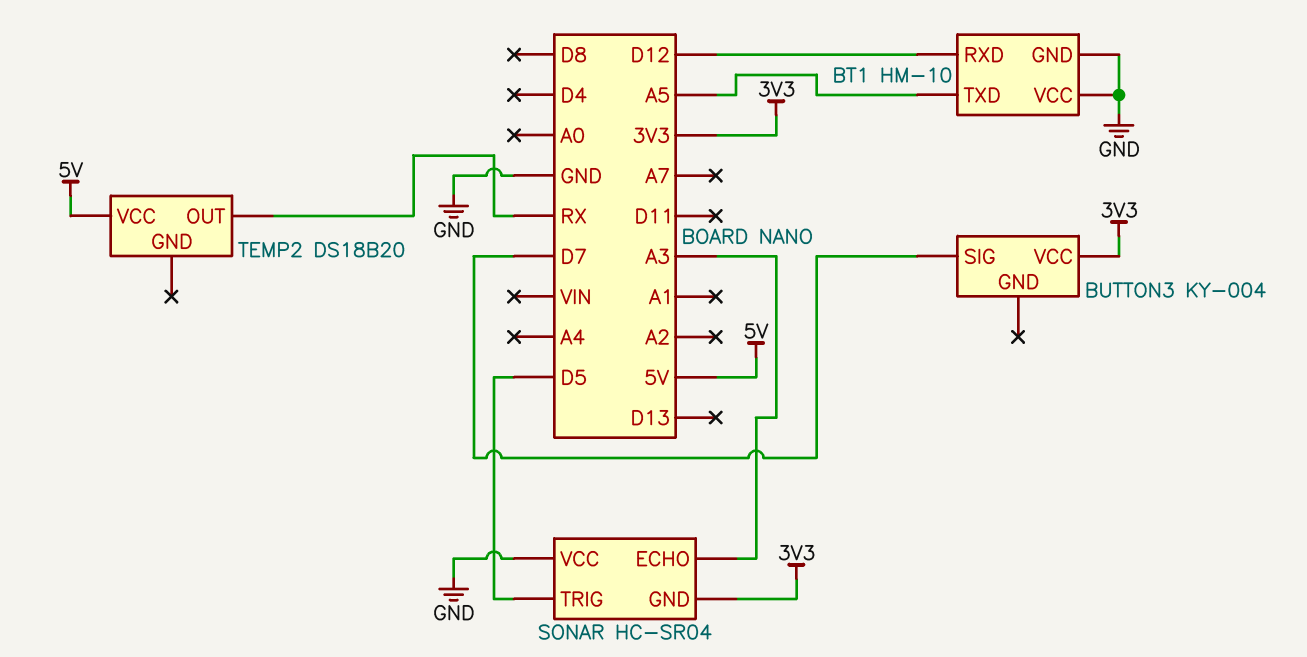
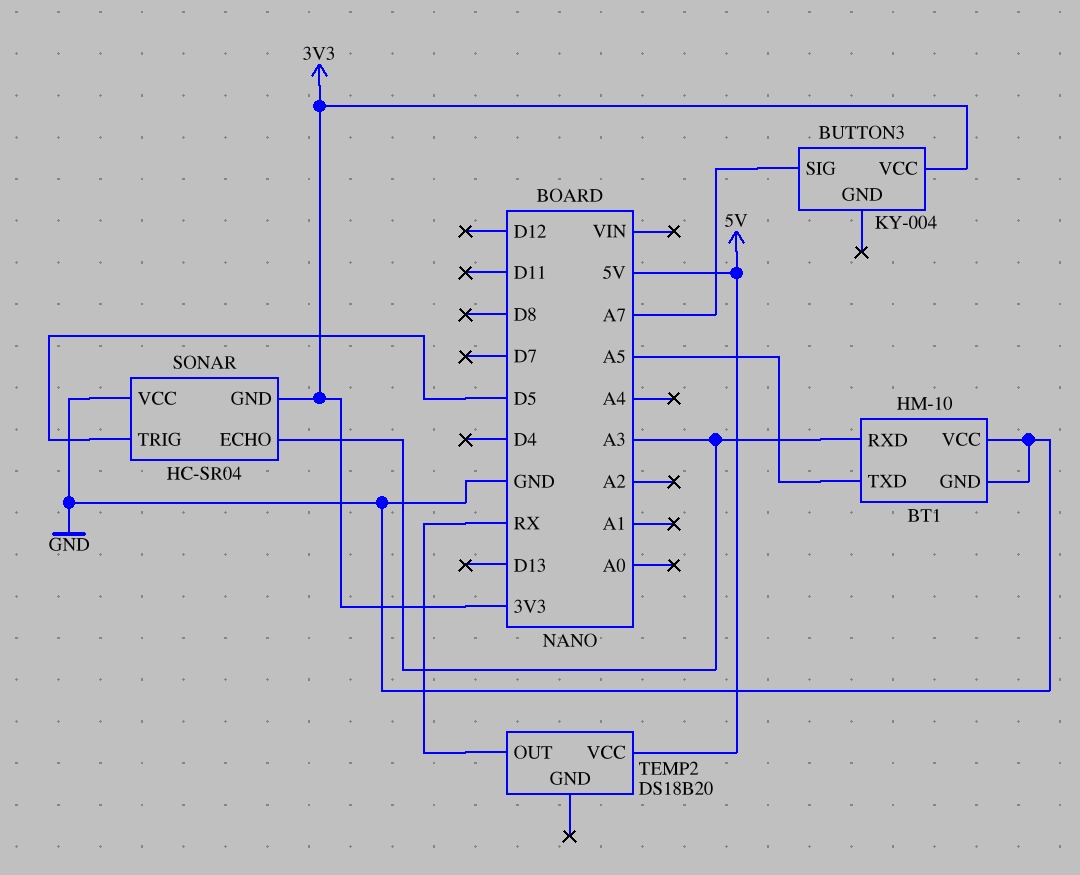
BT1 pin RXD: D12 -> A3
BUTTON3 pin SIG: D7 -> A7

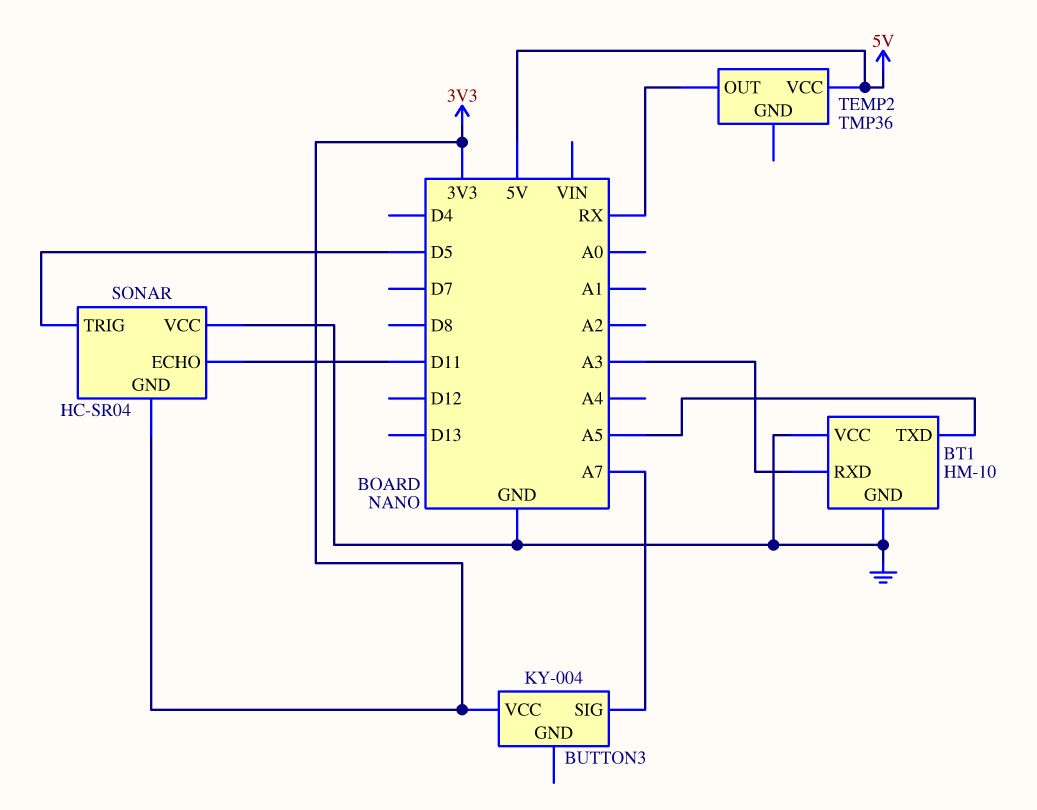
SONAR pin ECHO: A3 -> D11
TEMP2: DS18B20 -> TMP36

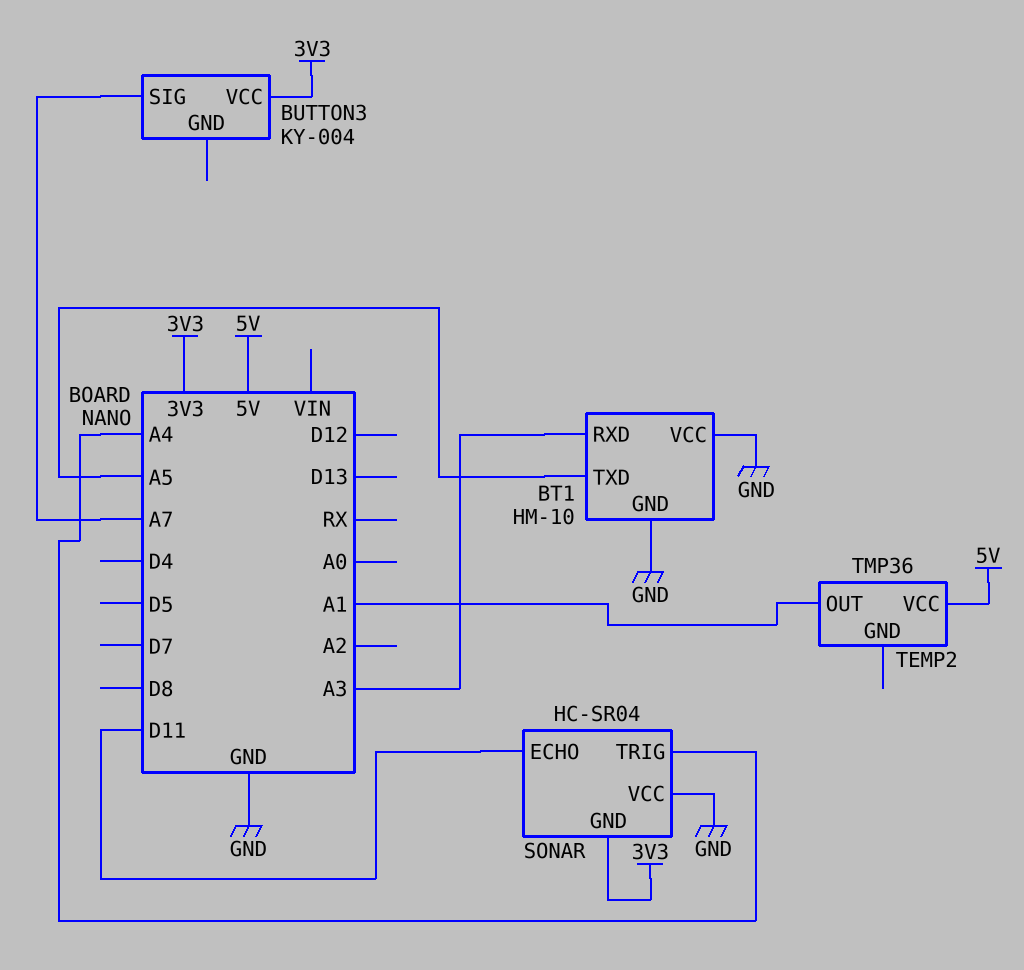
SONAR pin TRIG: D5 -> A4
TEMP2 pin OUT: RX -> A1

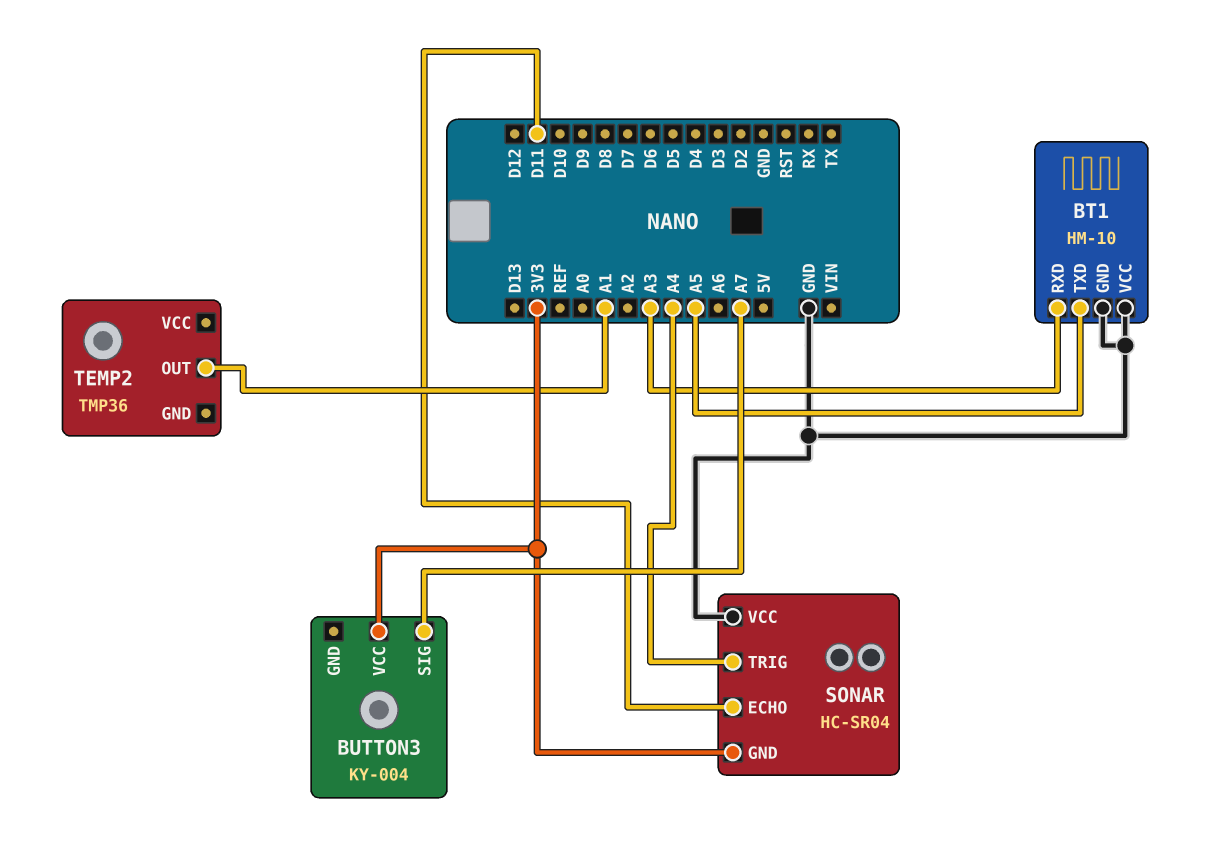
TEMP2 pin VCC: 5V -> none

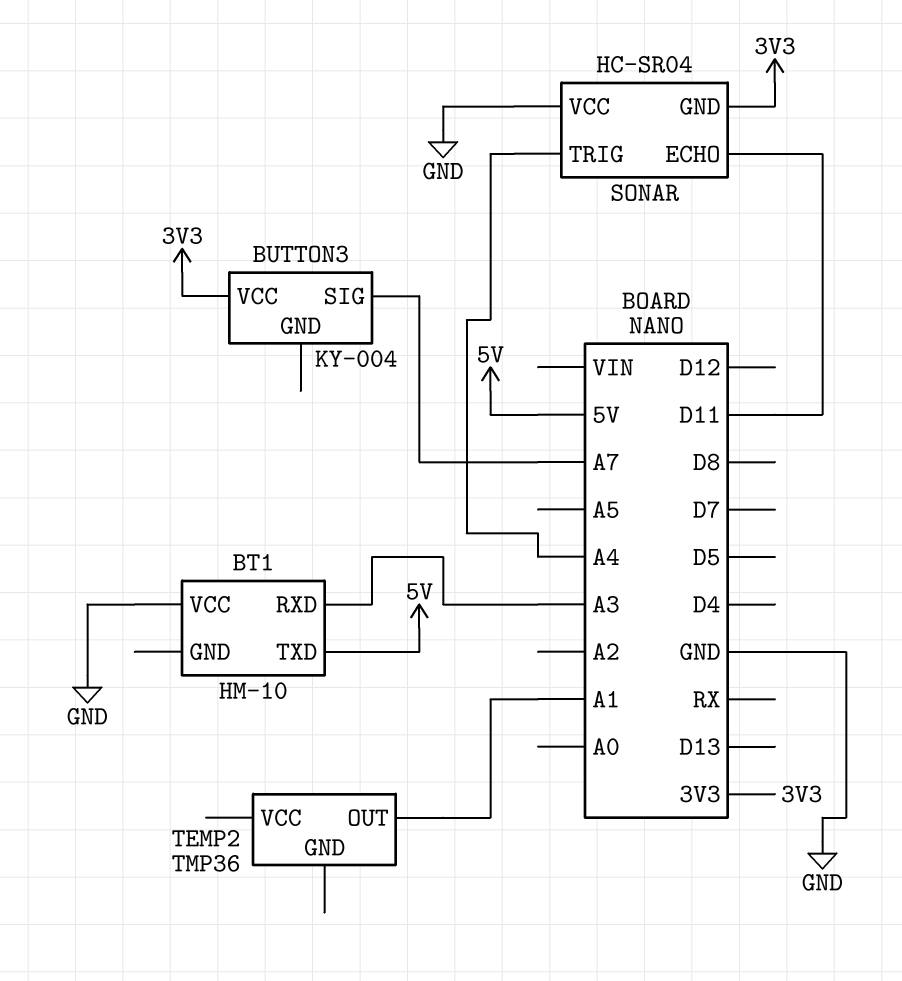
BT1 pin GND: GND -> none
BT1 pin TXD: A5 -> 5V

